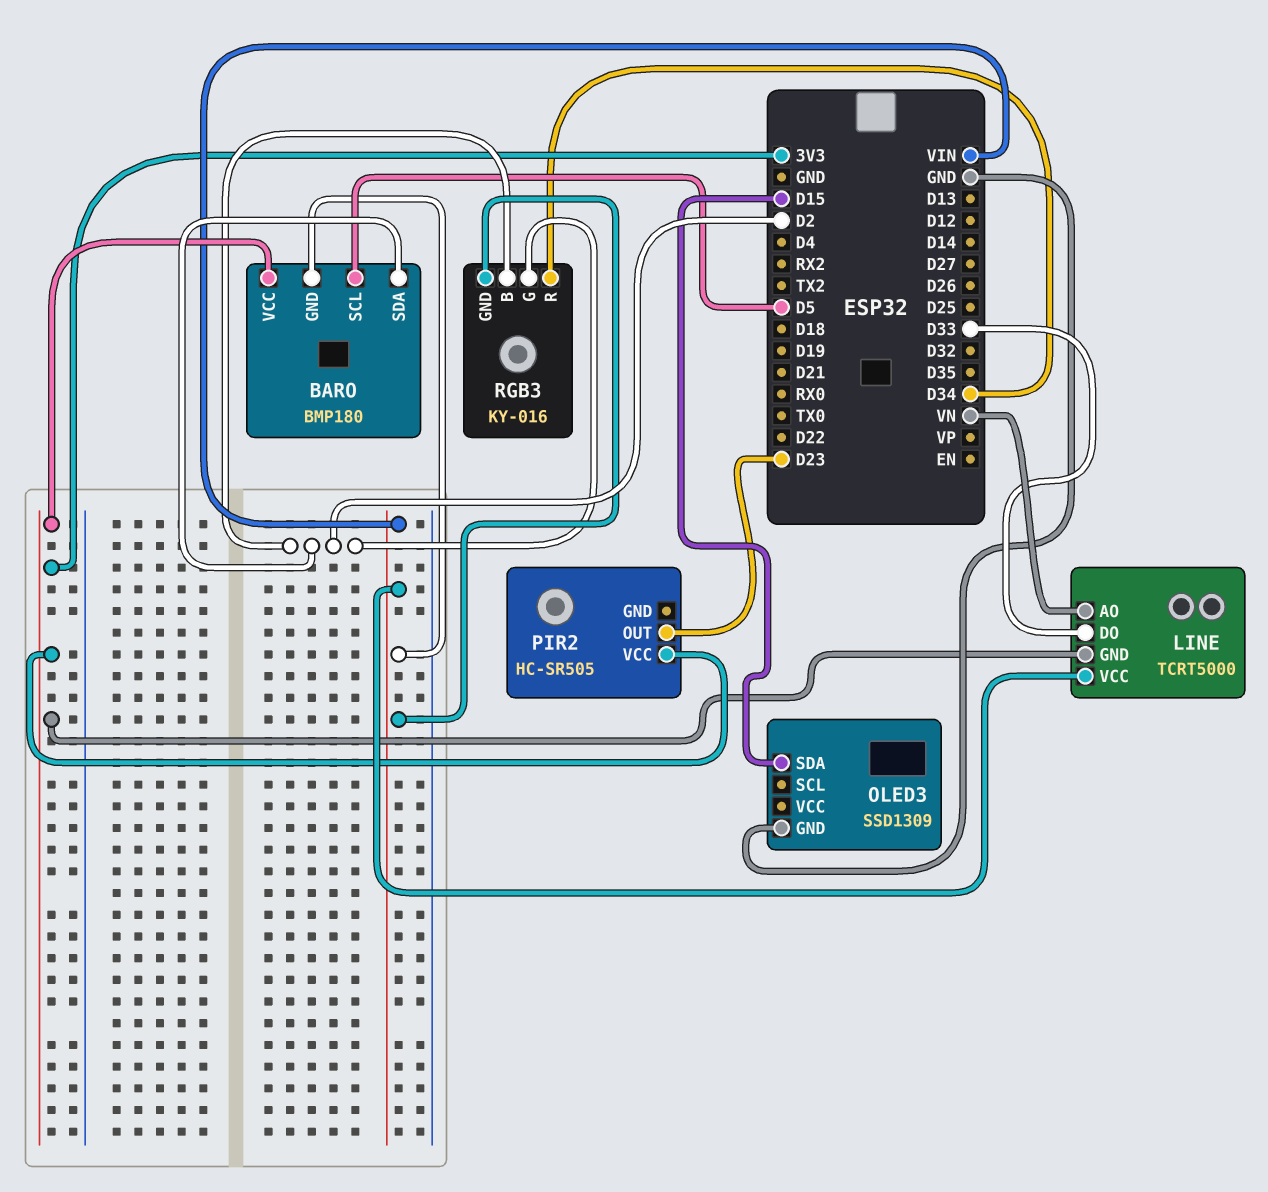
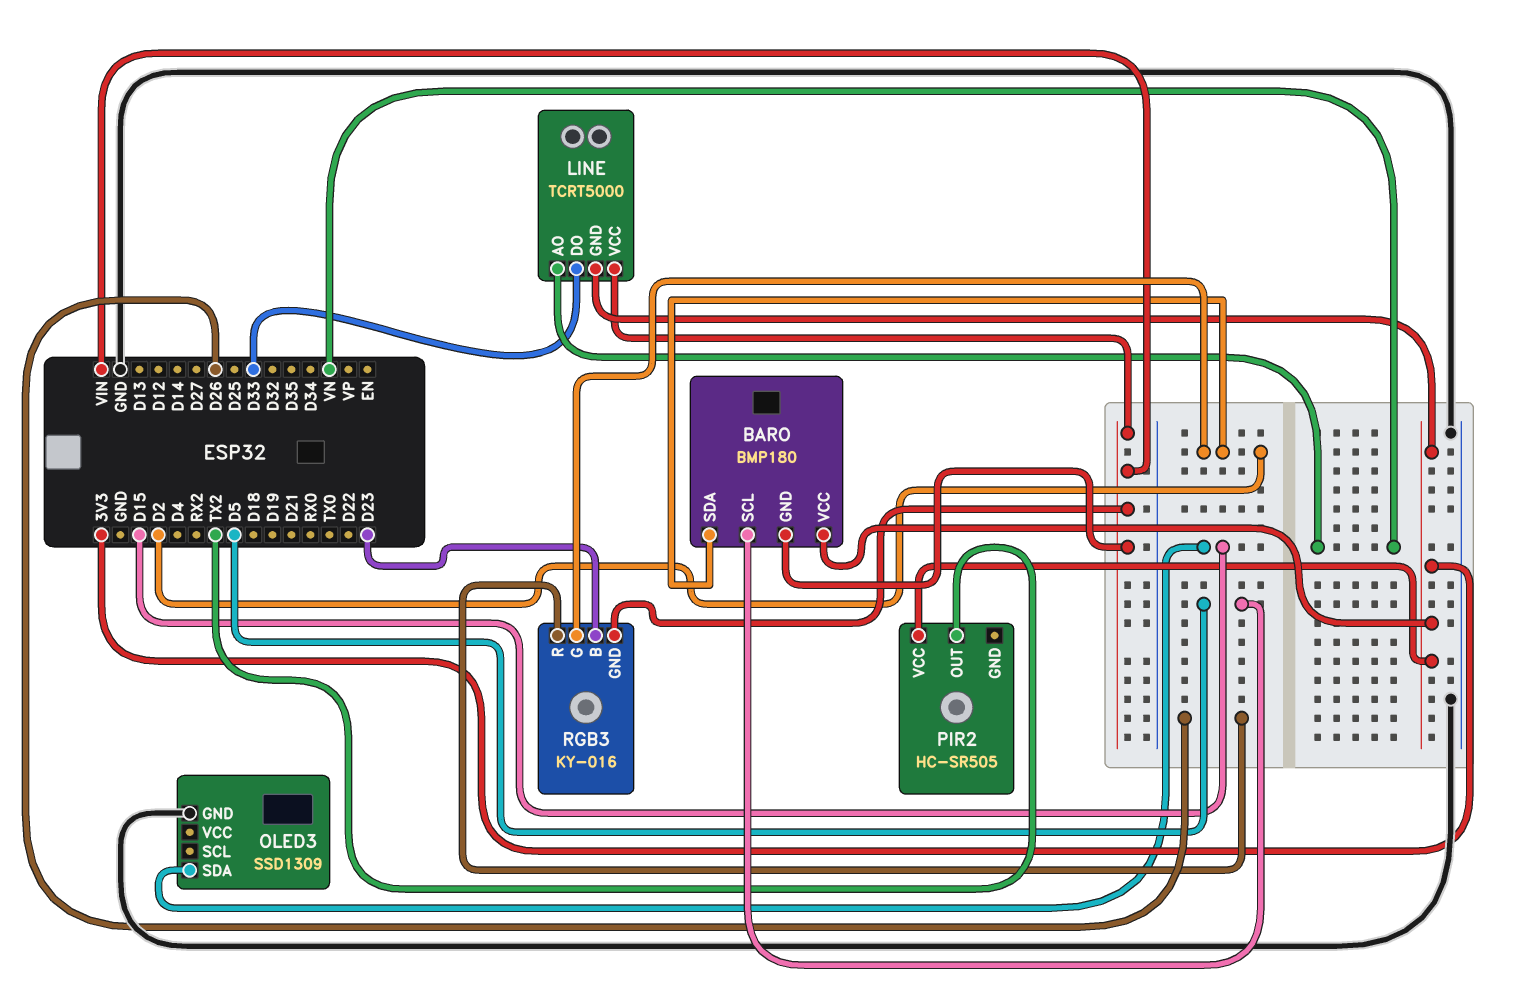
PIR2 pin OUT: D23 -> TX2
RGB3 pin B: D2 -> D23
RGB3 pin R: D34 -> D26

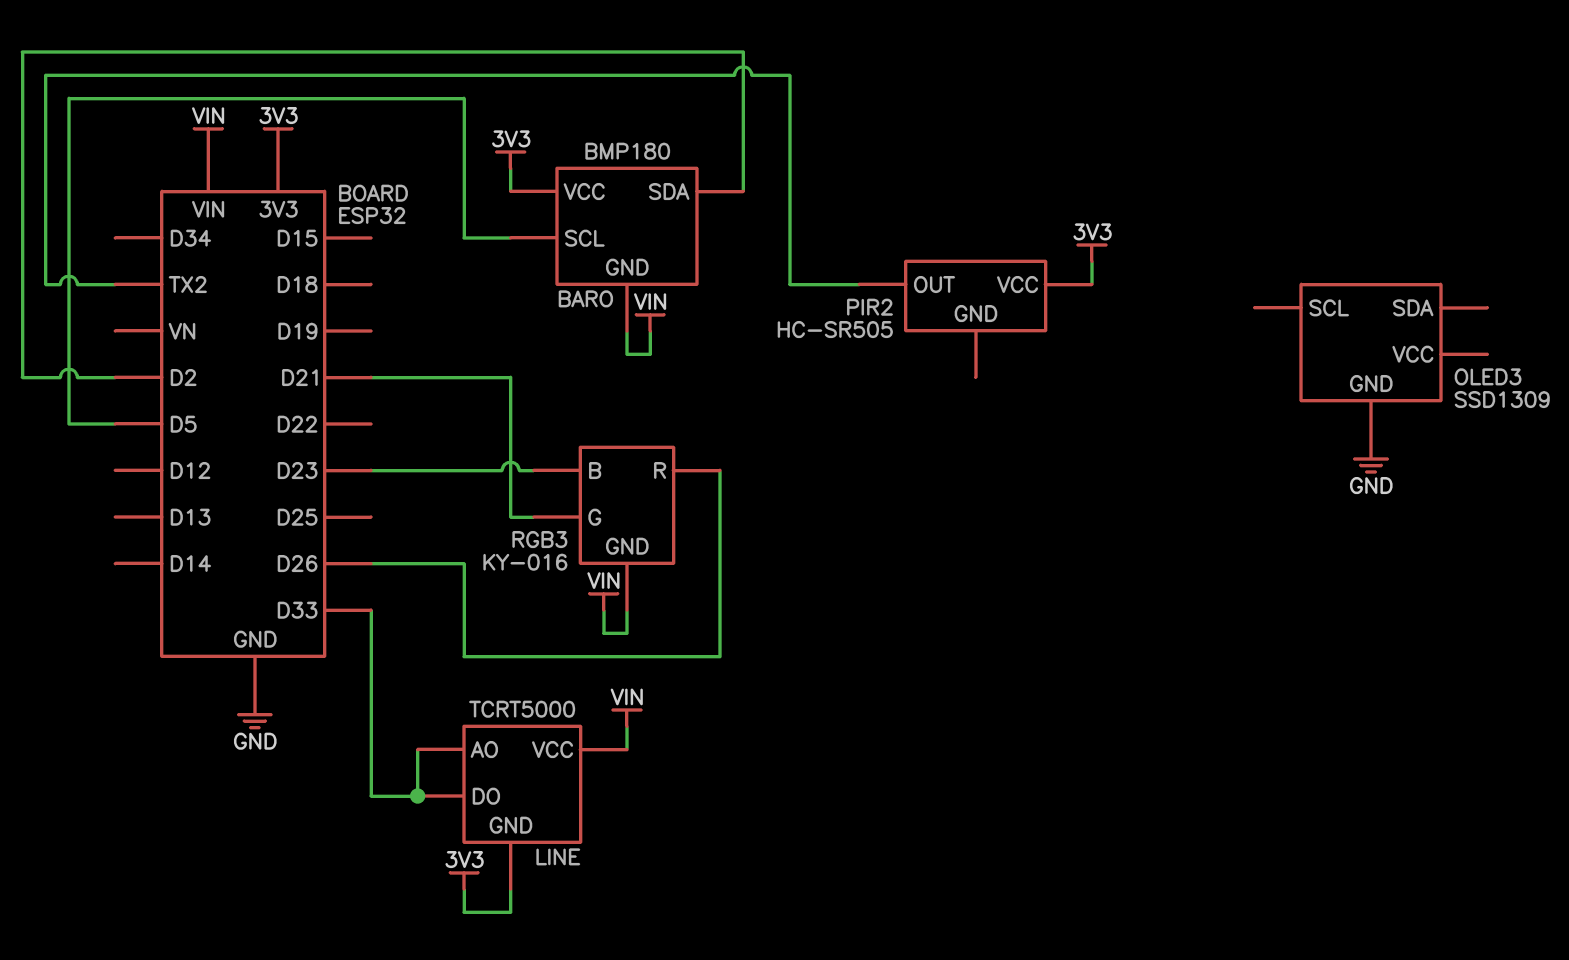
LINE pin AO: VN -> D33
OLED3 pin SDA: D15 -> none
RGB3 pin G: D2 -> D21

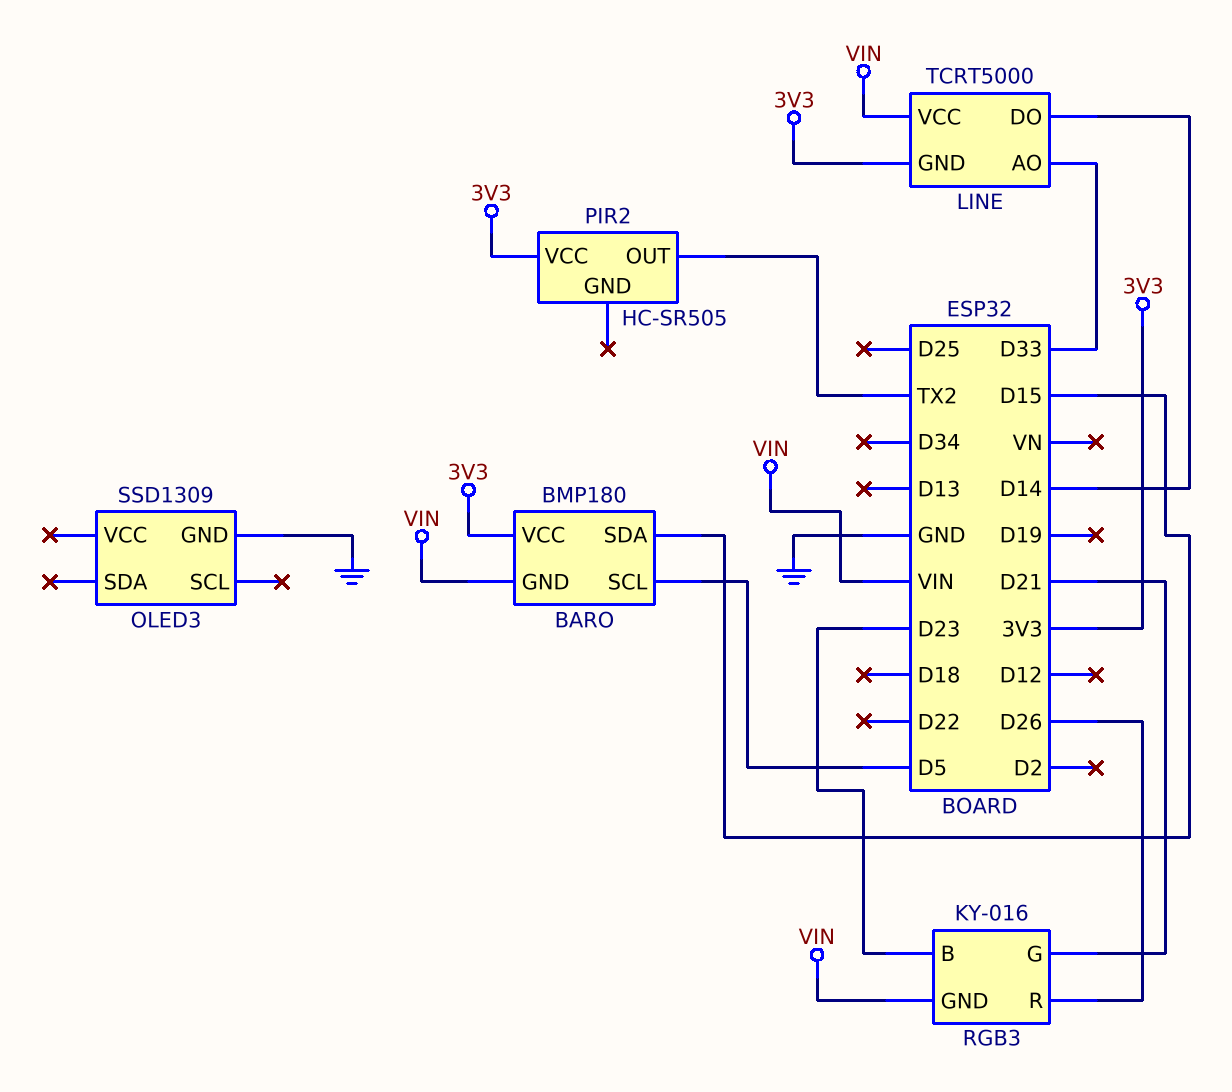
BARO pin SDA: D2 -> D15
LINE pin DO: D33 -> D14

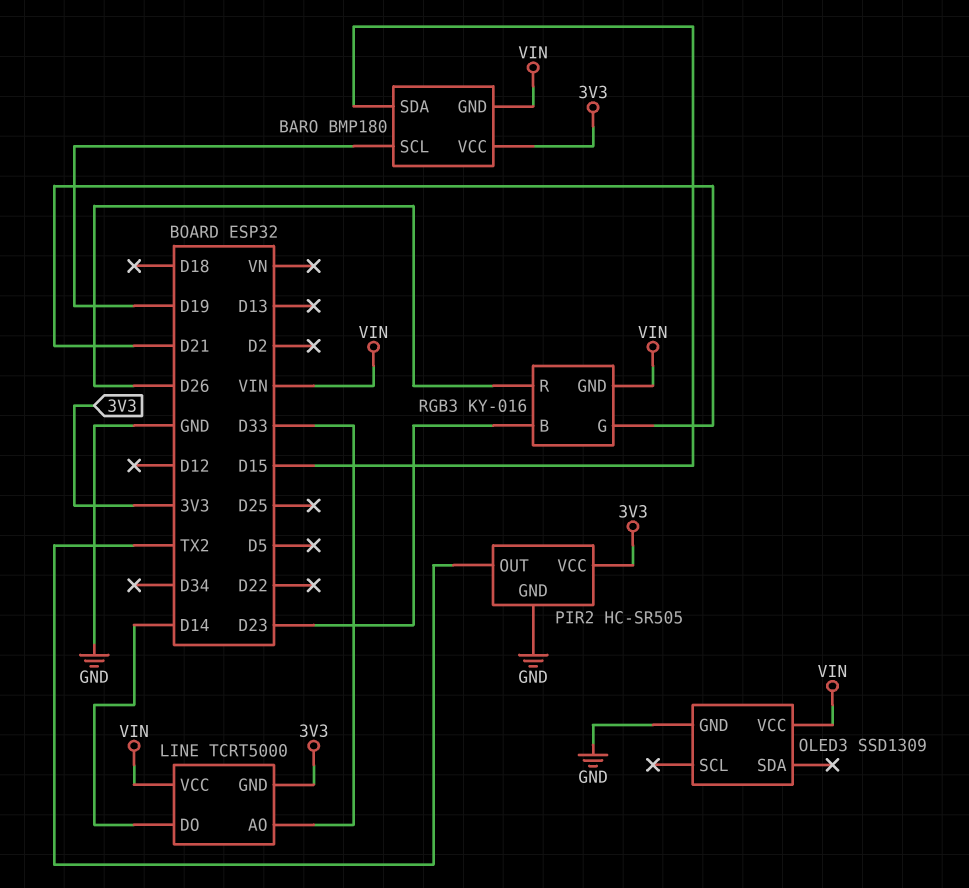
BARO pin SCL: D5 -> D19
OLED3 pin VCC: none -> VIN
PIR2 pin GND: none -> GND

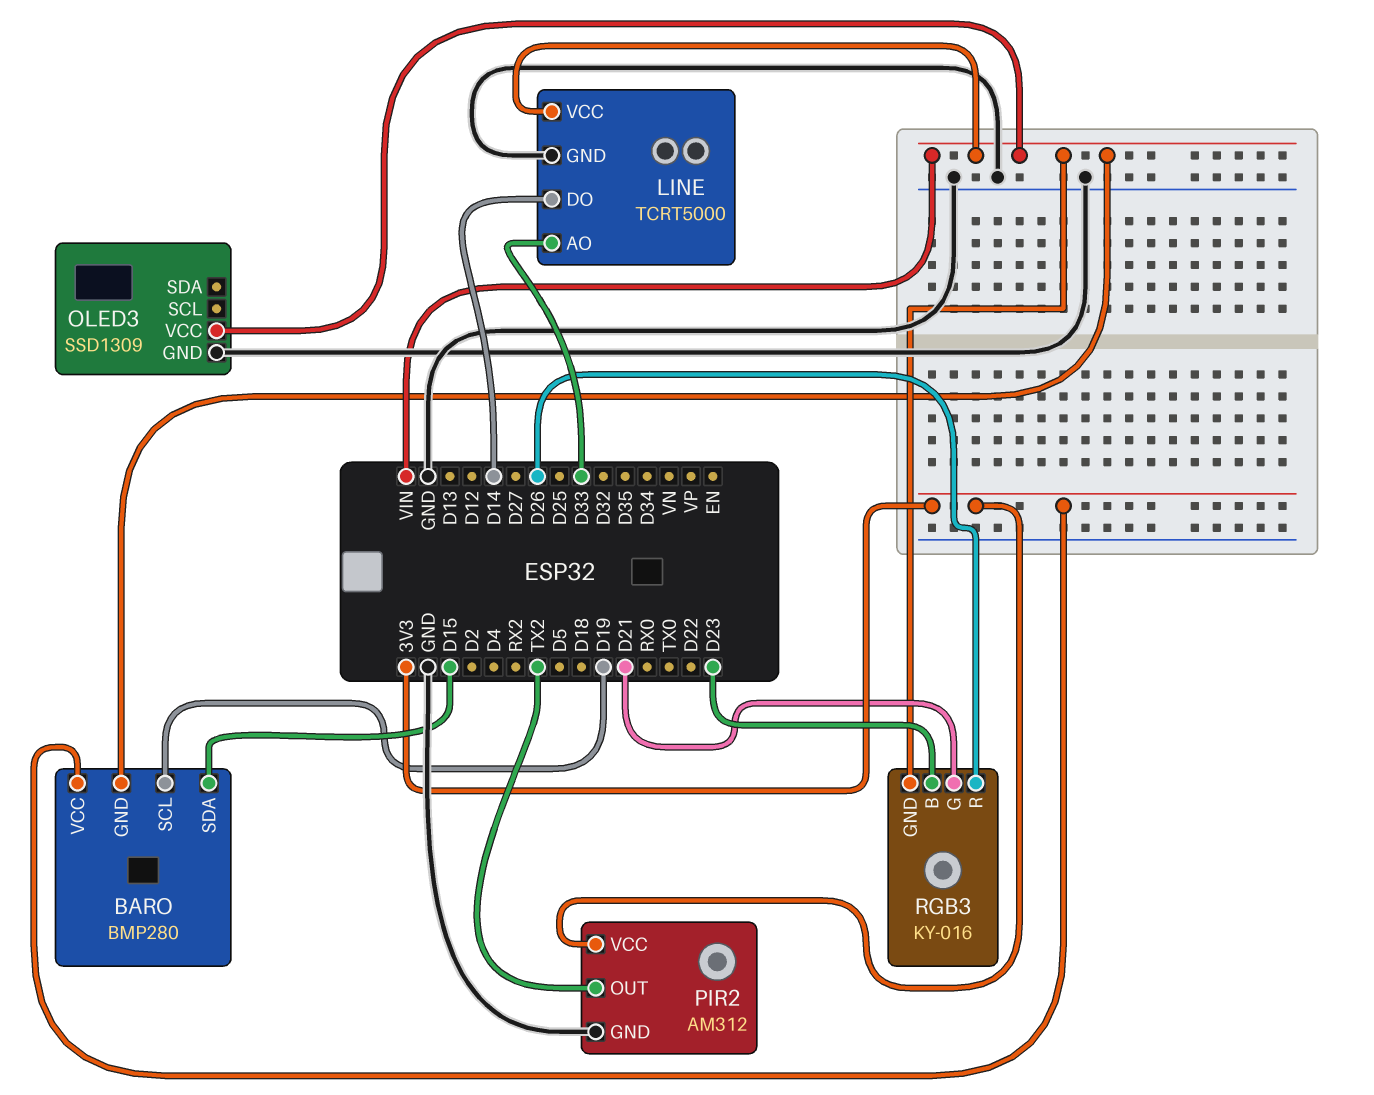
BARO: BMP180 -> BMP280
LINE pin GND: 3V3 -> GND
PIR2: HC-SR505 -> AM312

